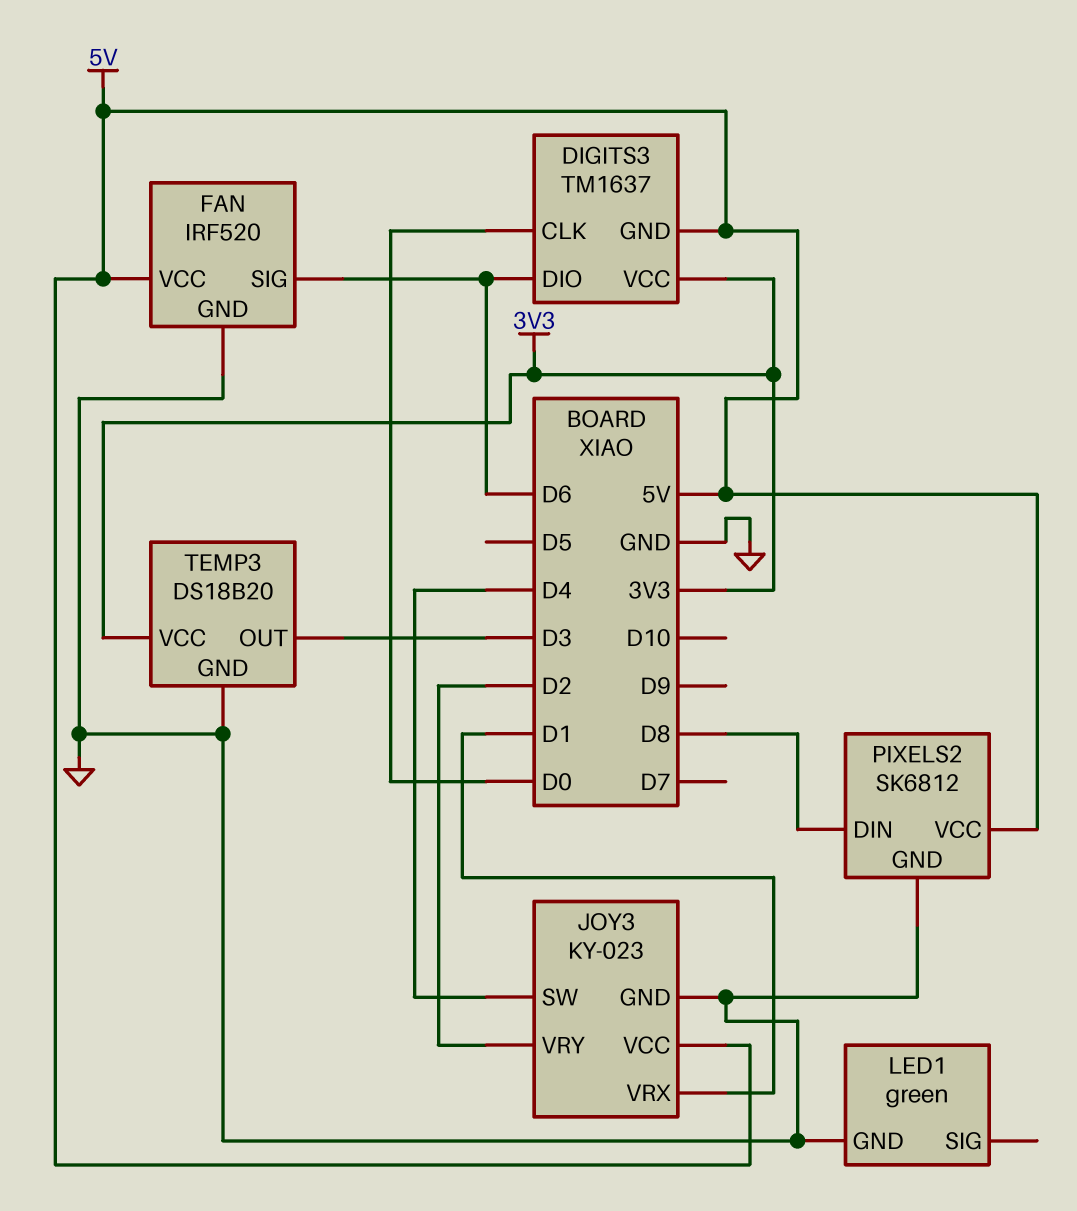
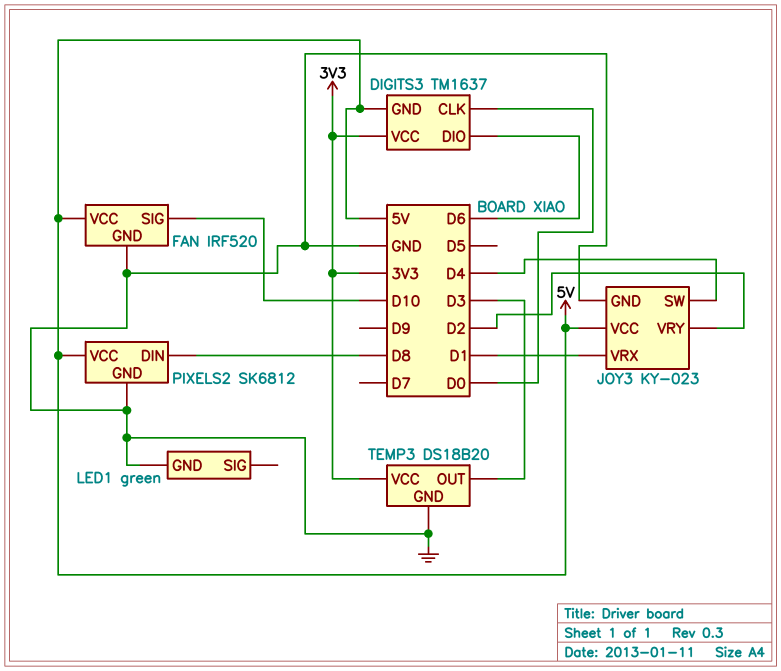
FAN pin SIG: D6 -> D10

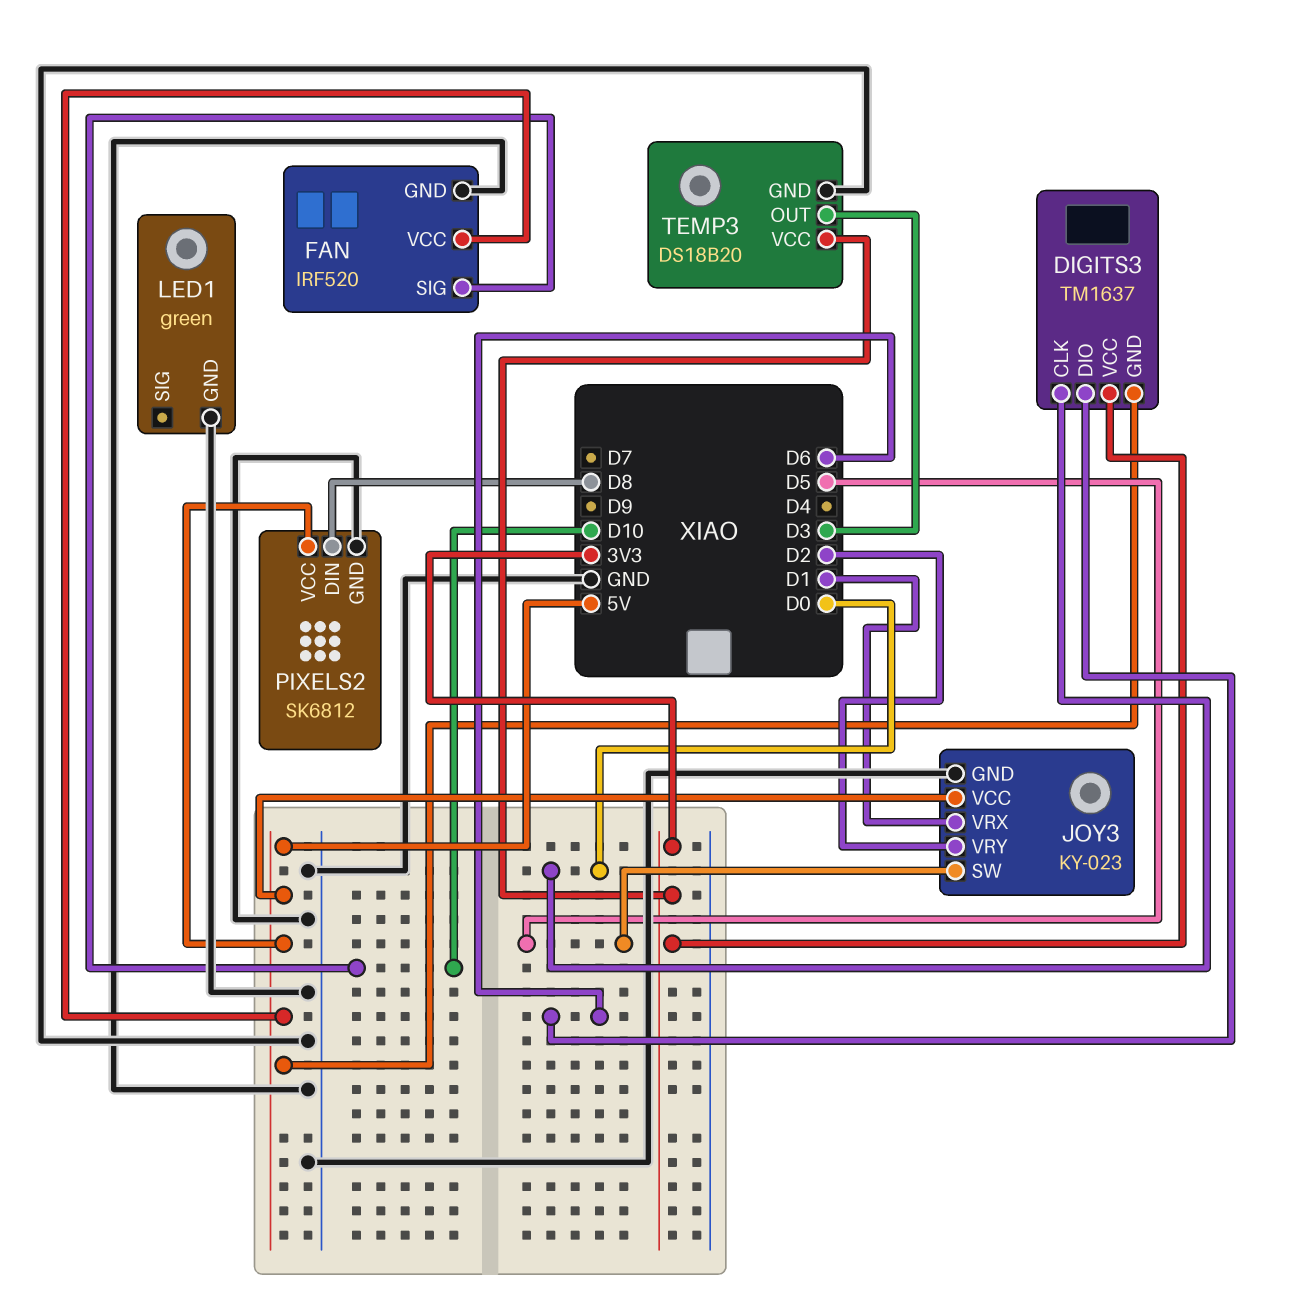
JOY3 pin SW: D4 -> D5

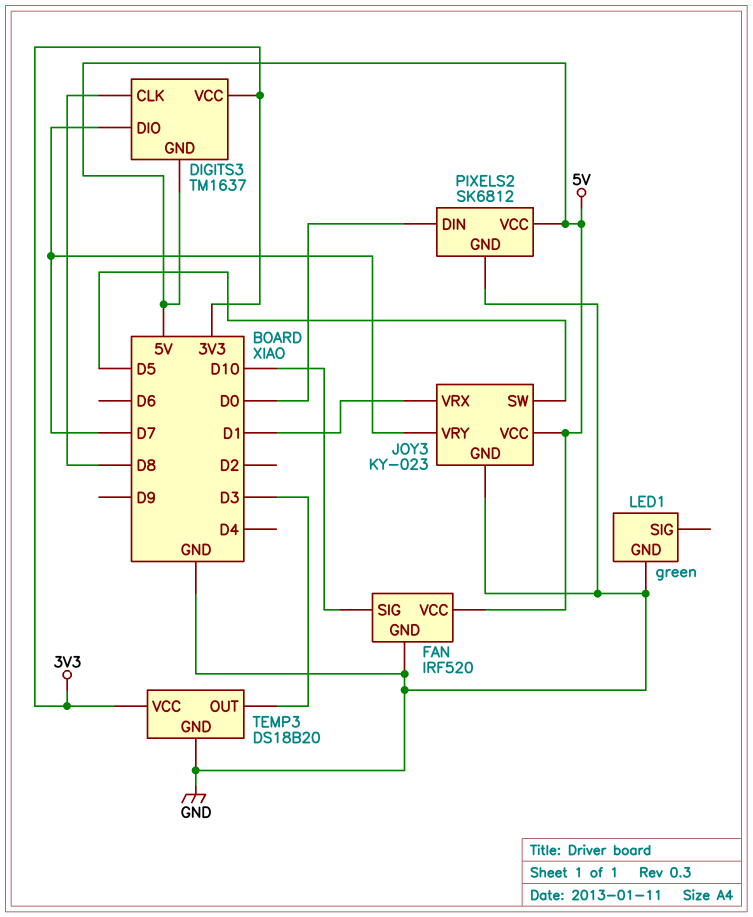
DIGITS3 pin CLK: D0 -> D8
DIGITS3 pin DIO: D6 -> D7
JOY3 pin VRY: D2 -> D7
PIXELS2 pin DIN: D8 -> D0

